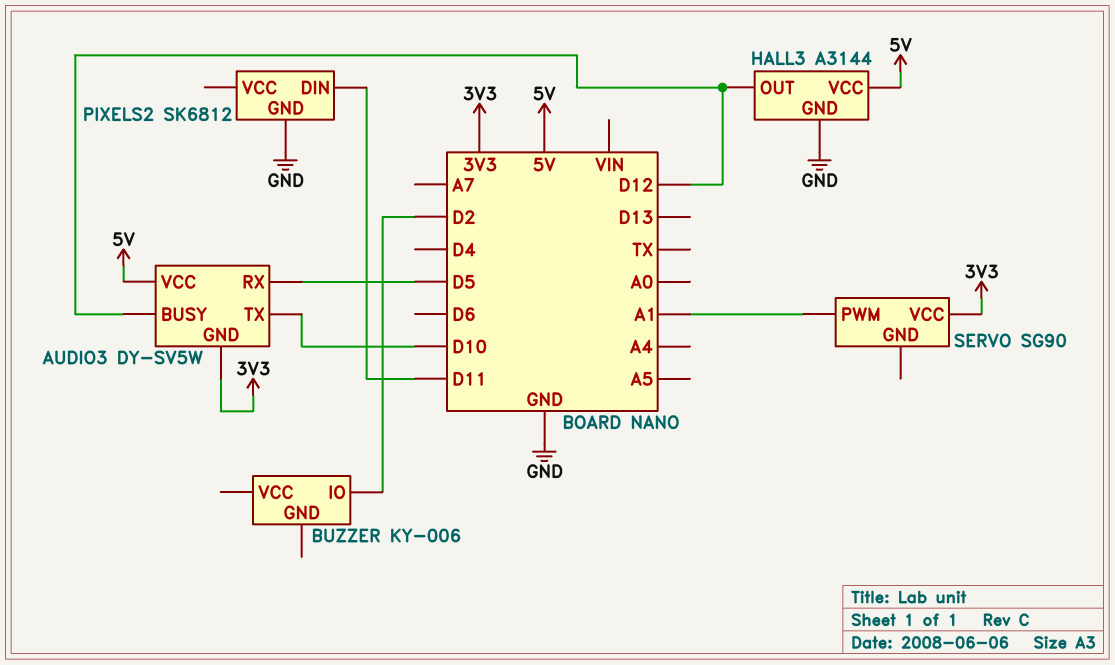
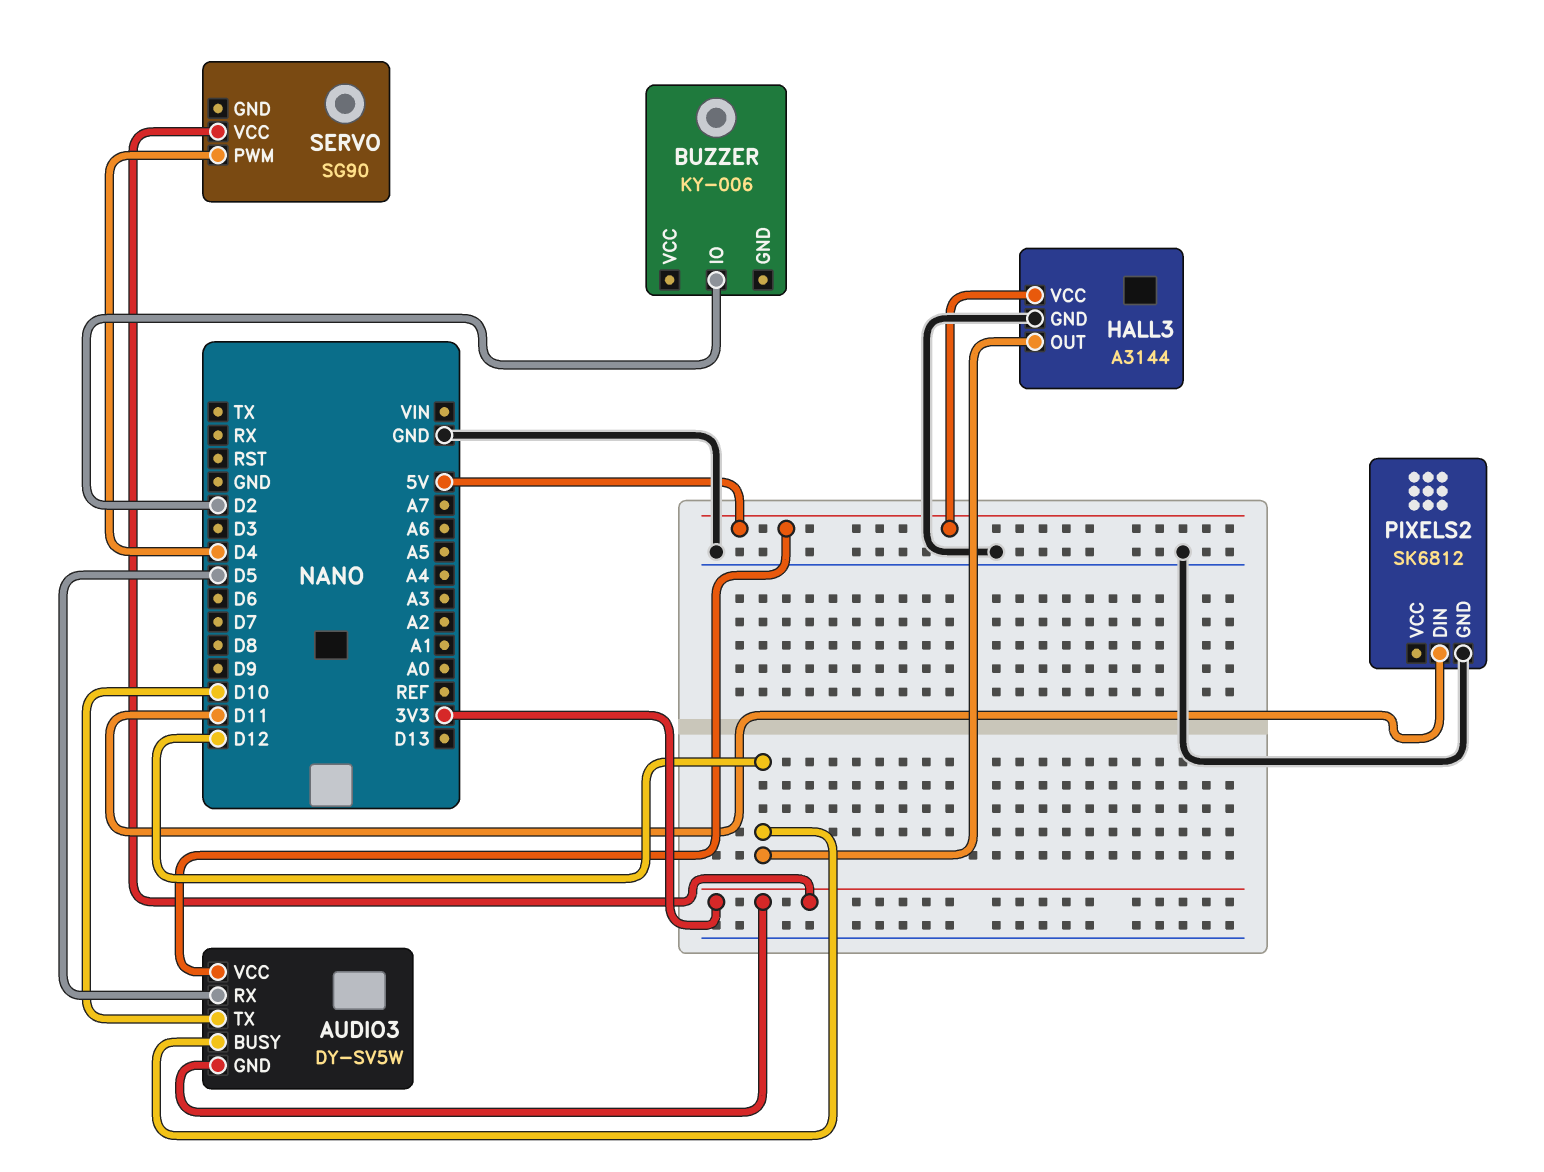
SERVO pin PWM: A1 -> D4

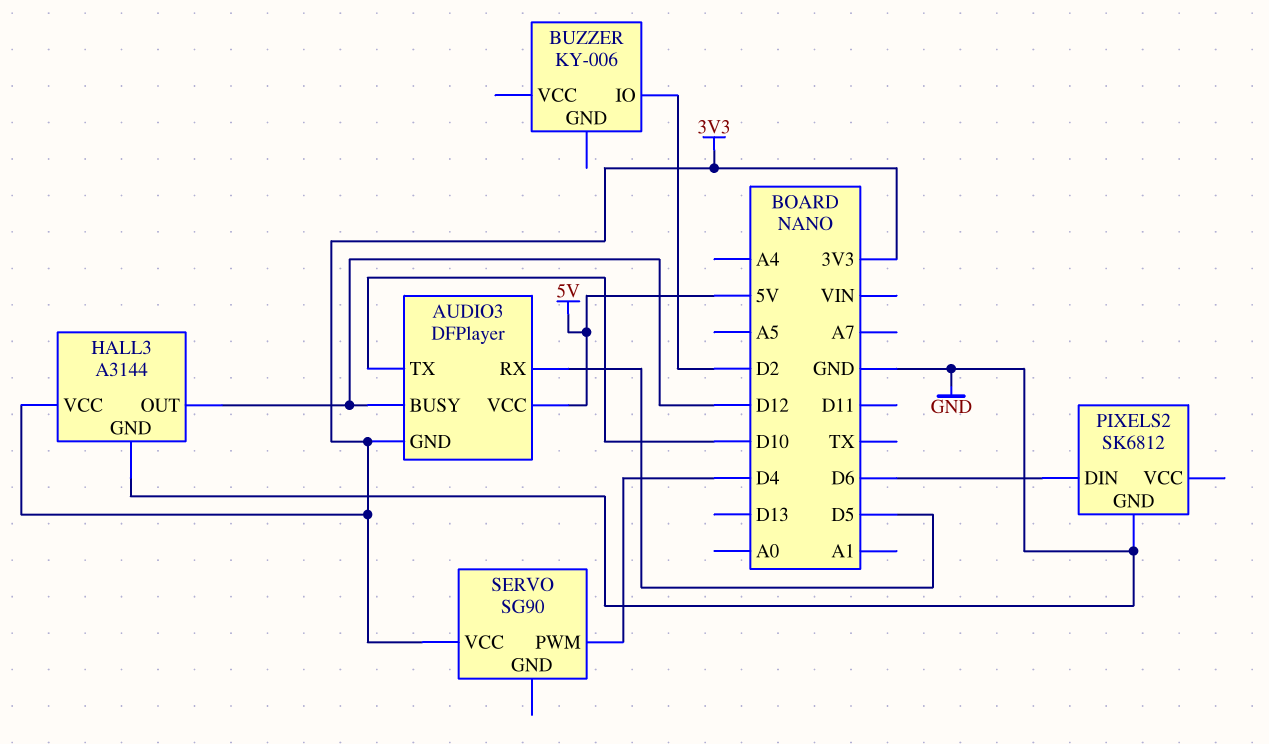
AUDIO3: DY-SV5W -> DFPlayer
HALL3 pin VCC: 5V -> 3V3
PIXELS2 pin DIN: D11 -> D6

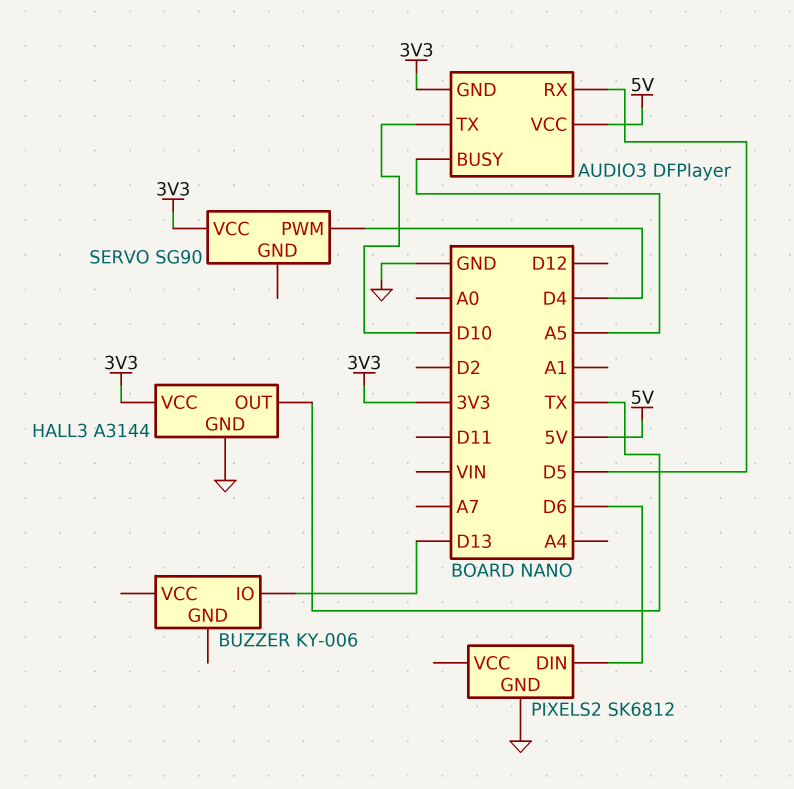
AUDIO3 pin BUSY: D12 -> A5
BUZZER pin IO: D2 -> D13
HALL3 pin OUT: D12 -> TX

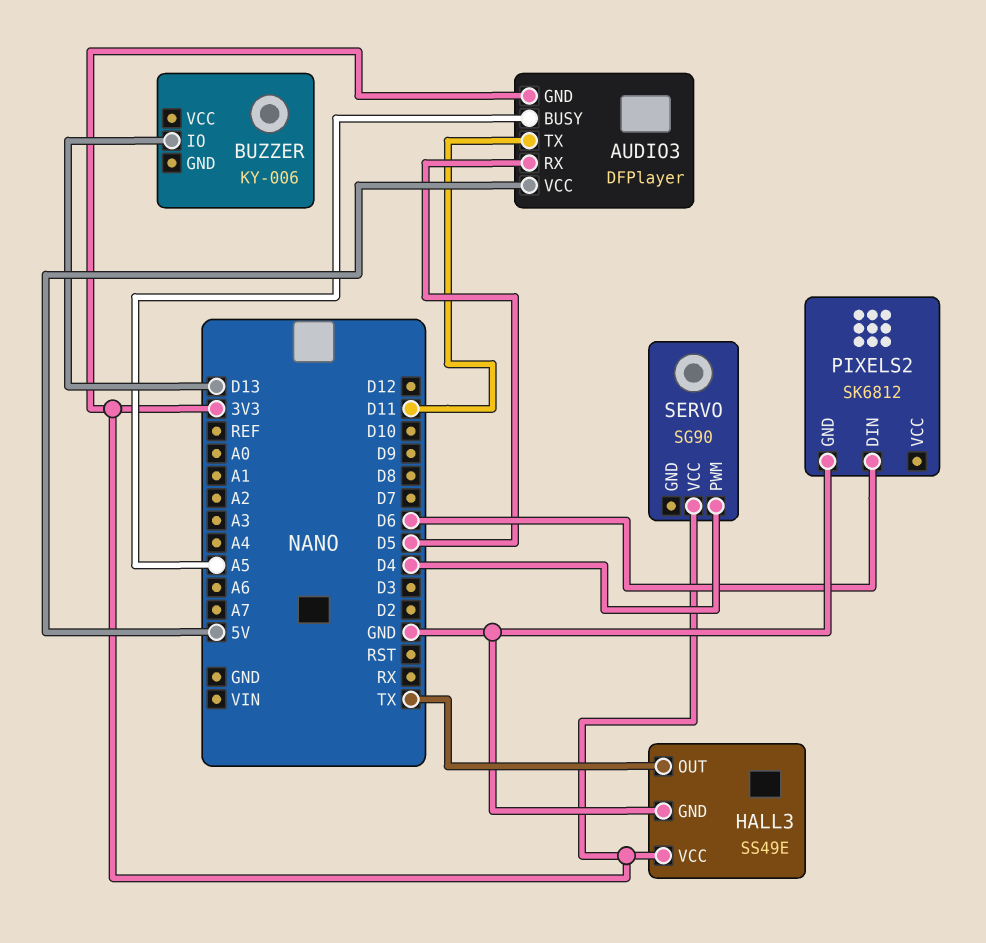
AUDIO3 pin TX: D10 -> D11
HALL3: A3144 -> SS49E

